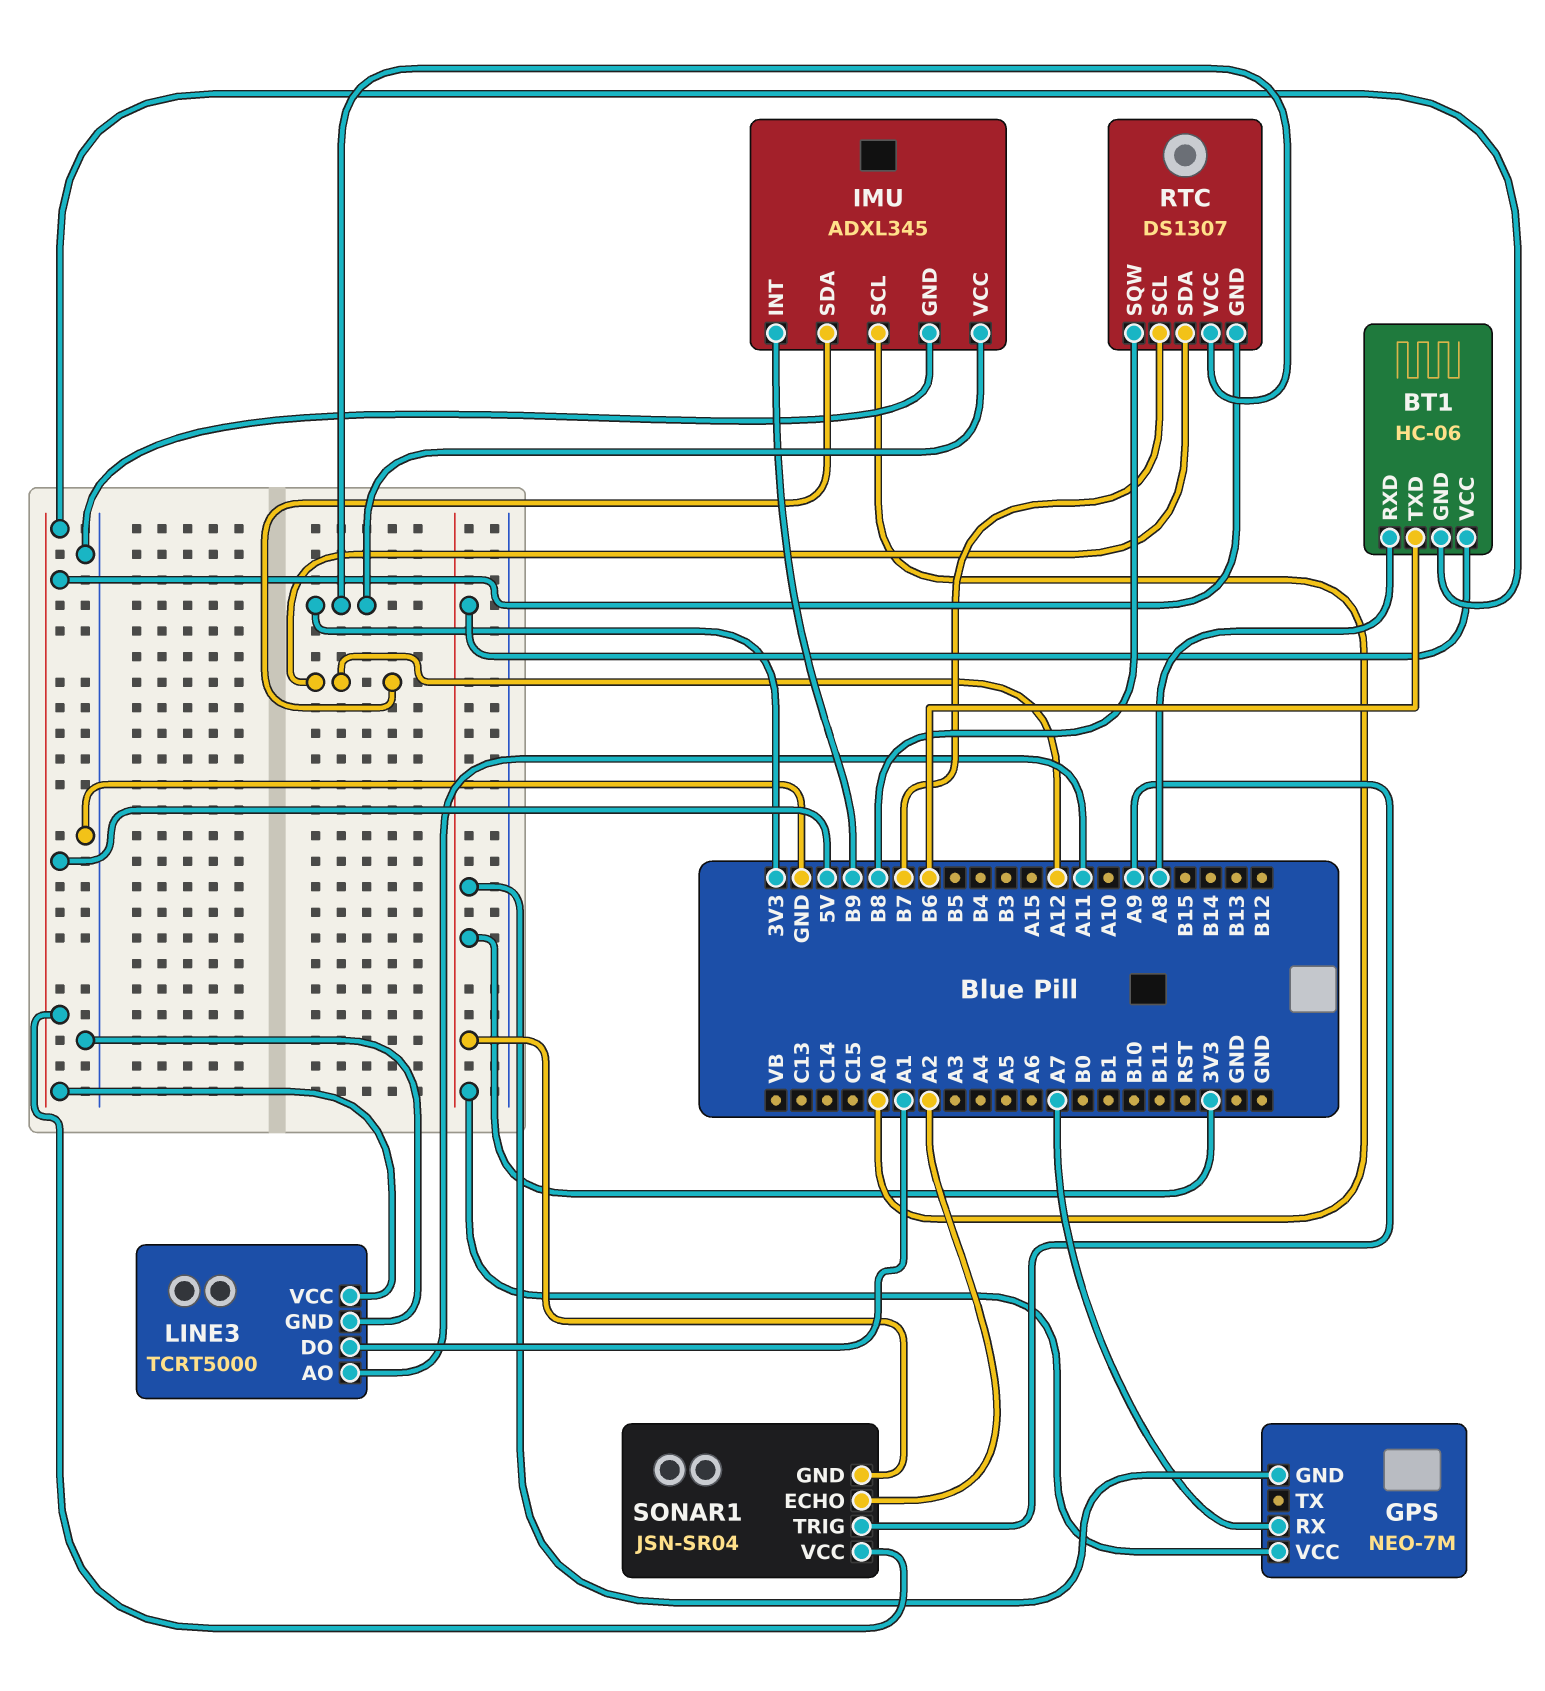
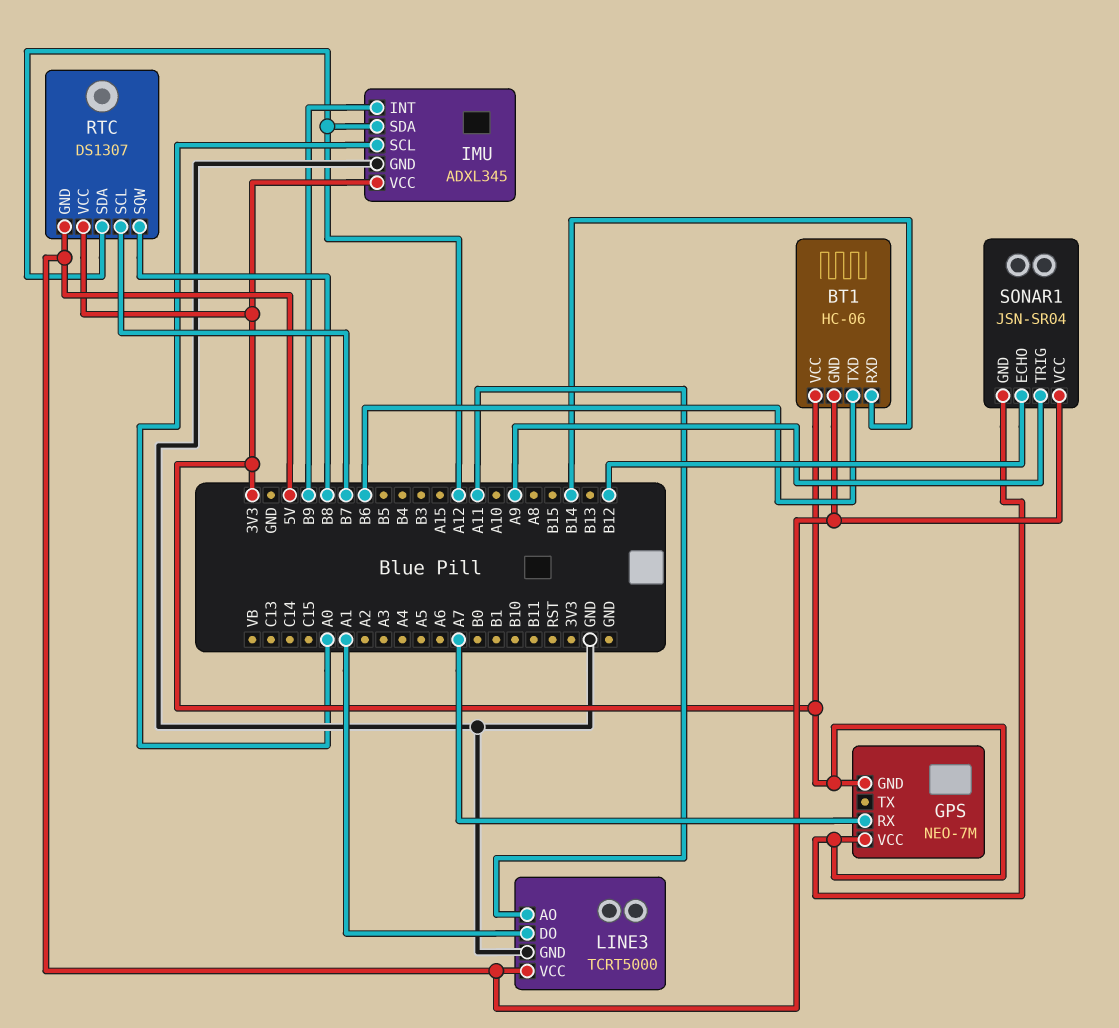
BT1 pin RXD: A8 -> B14
SONAR1 pin ECHO: A2 -> B12

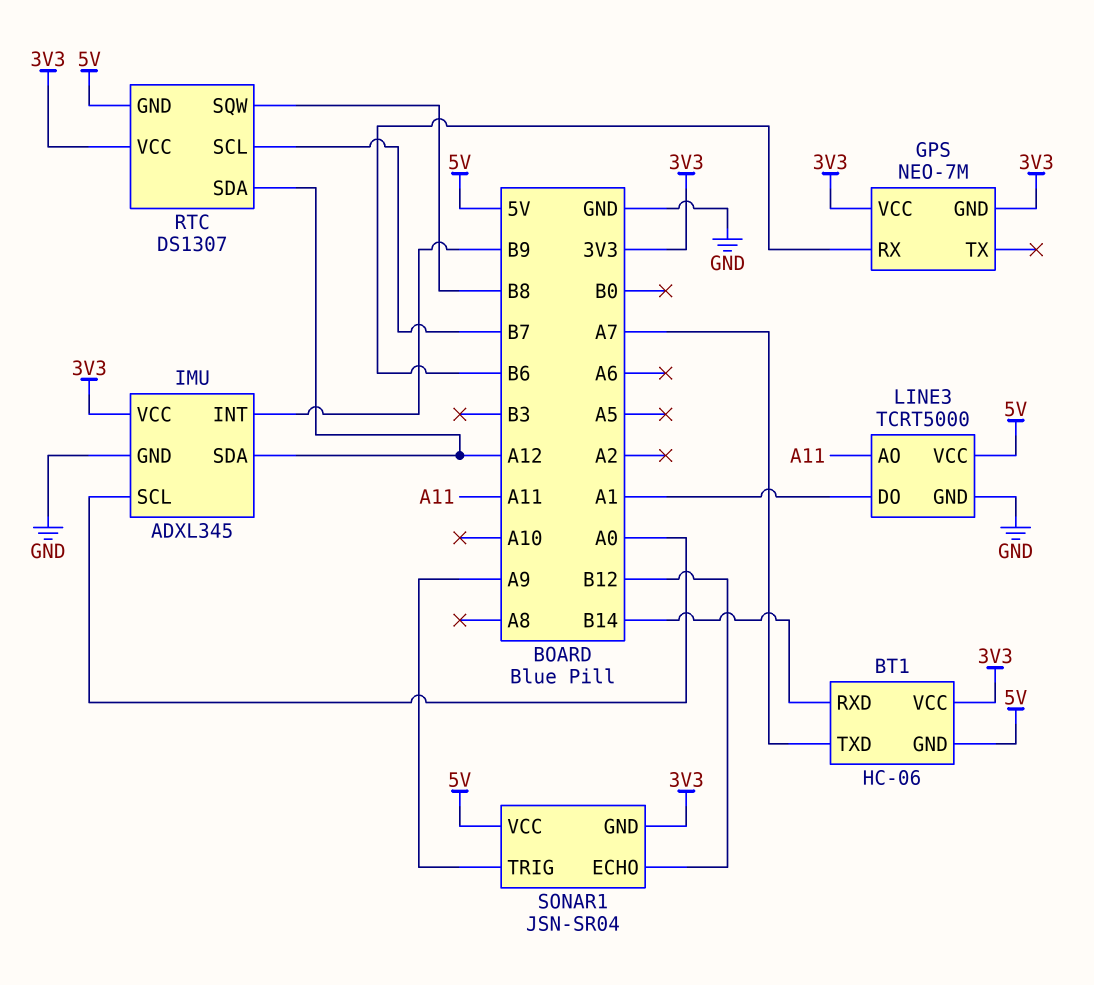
BT1 pin TXD: B6 -> A7
GPS pin RX: A7 -> B6

